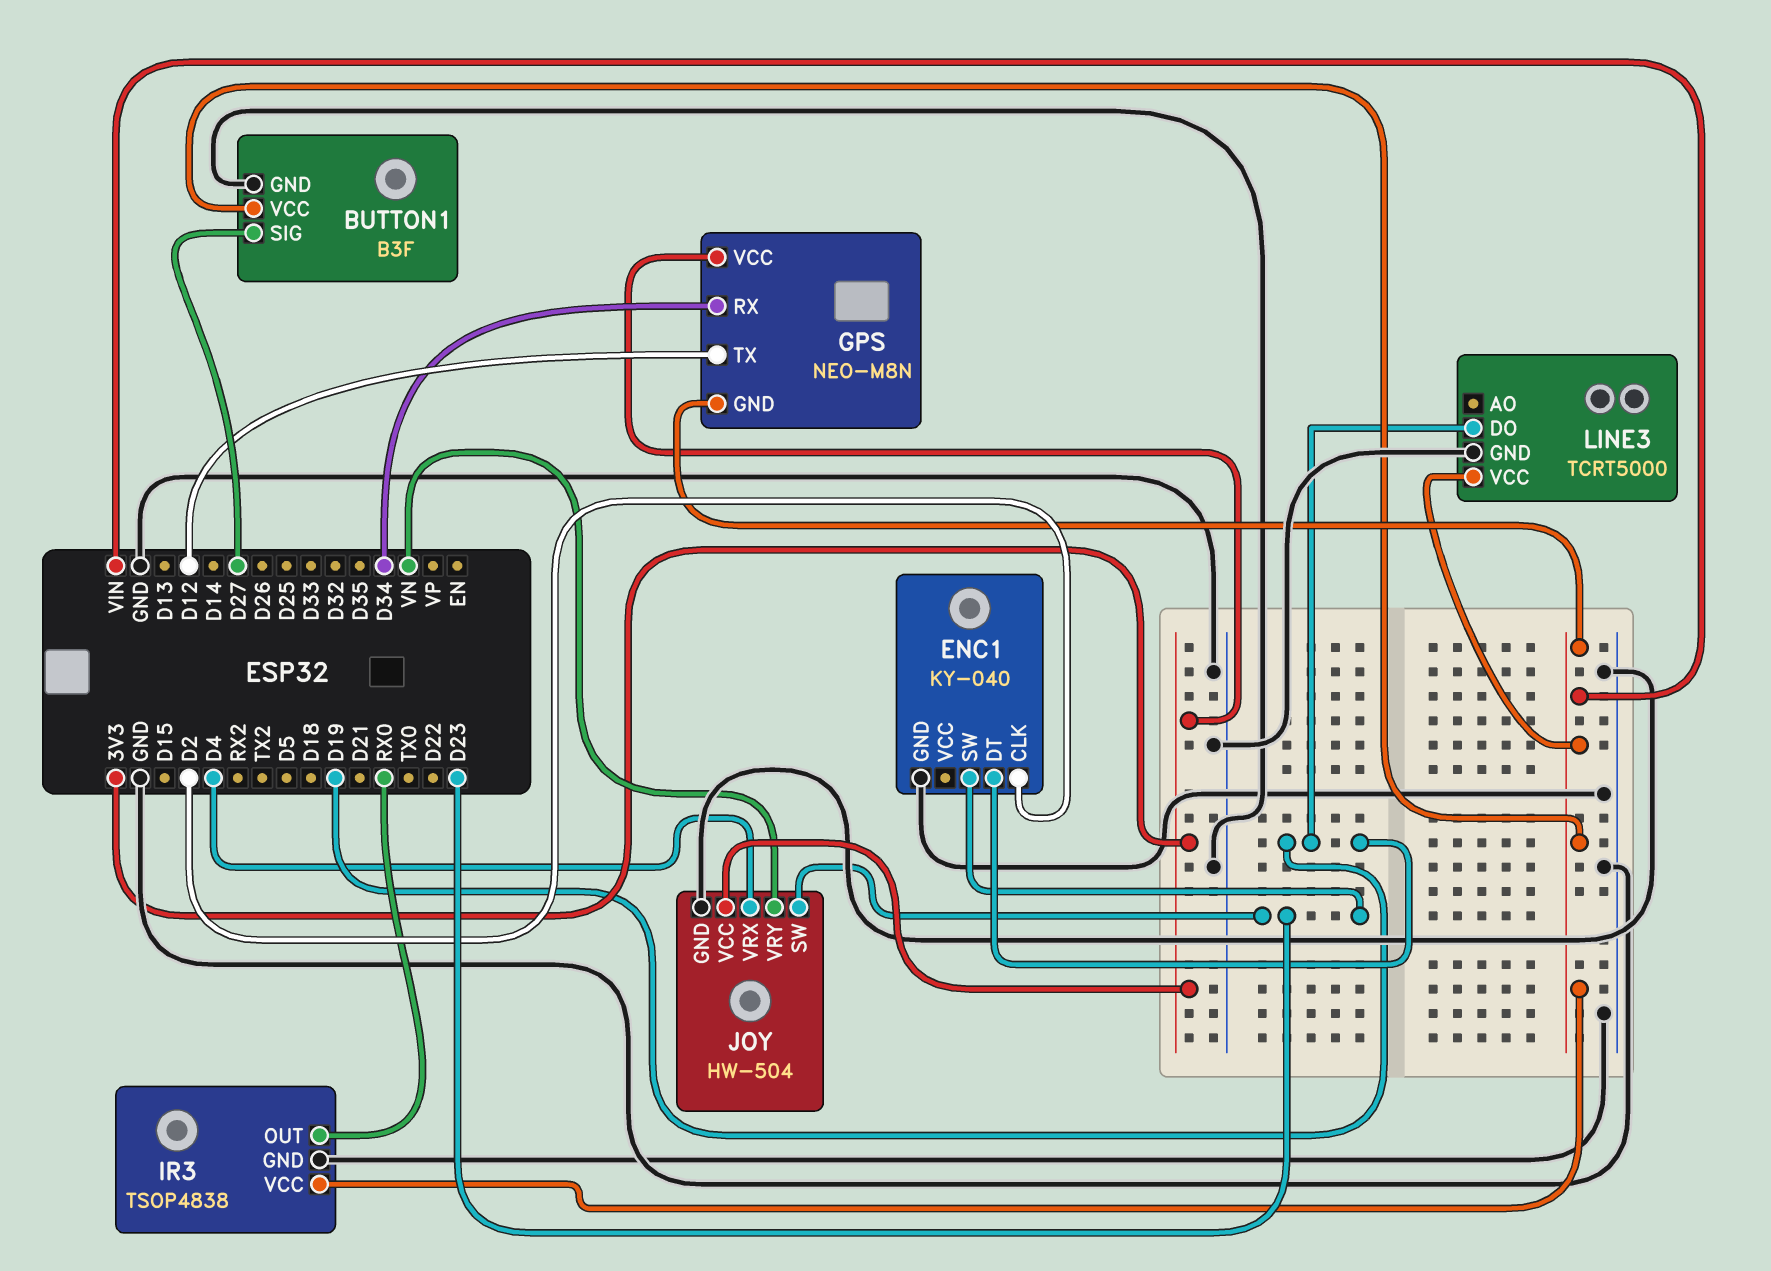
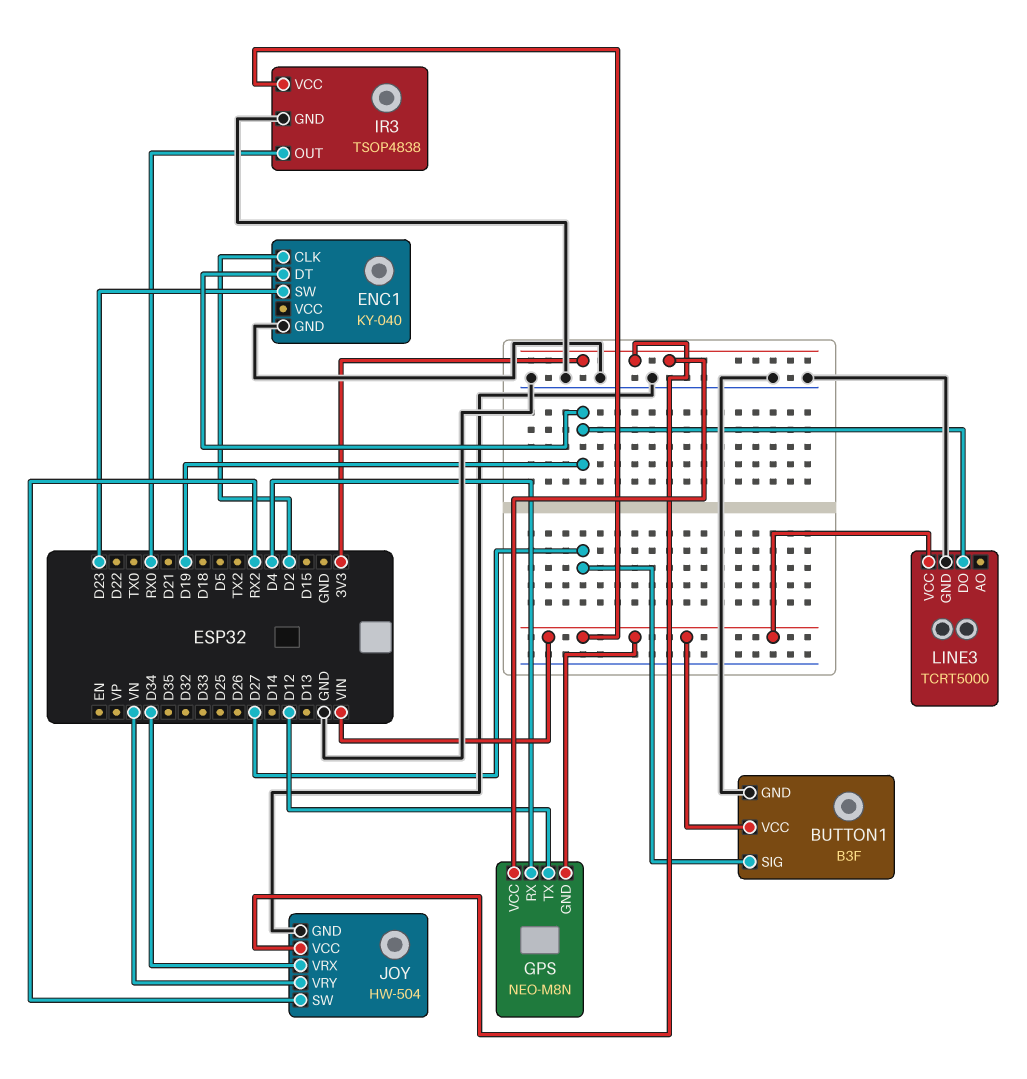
GPS pin RX: D34 -> D4
JOY pin SW: D23 -> RX2
JOY pin VRX: D4 -> D34

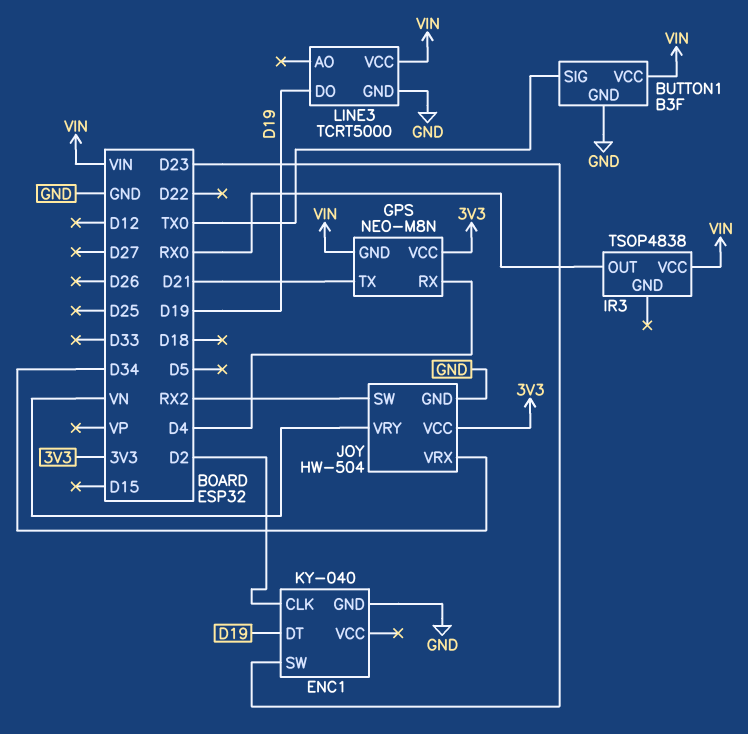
BUTTON1 pin SIG: D27 -> TX0
GPS pin TX: D12 -> D21
IR3 pin GND: GND -> none

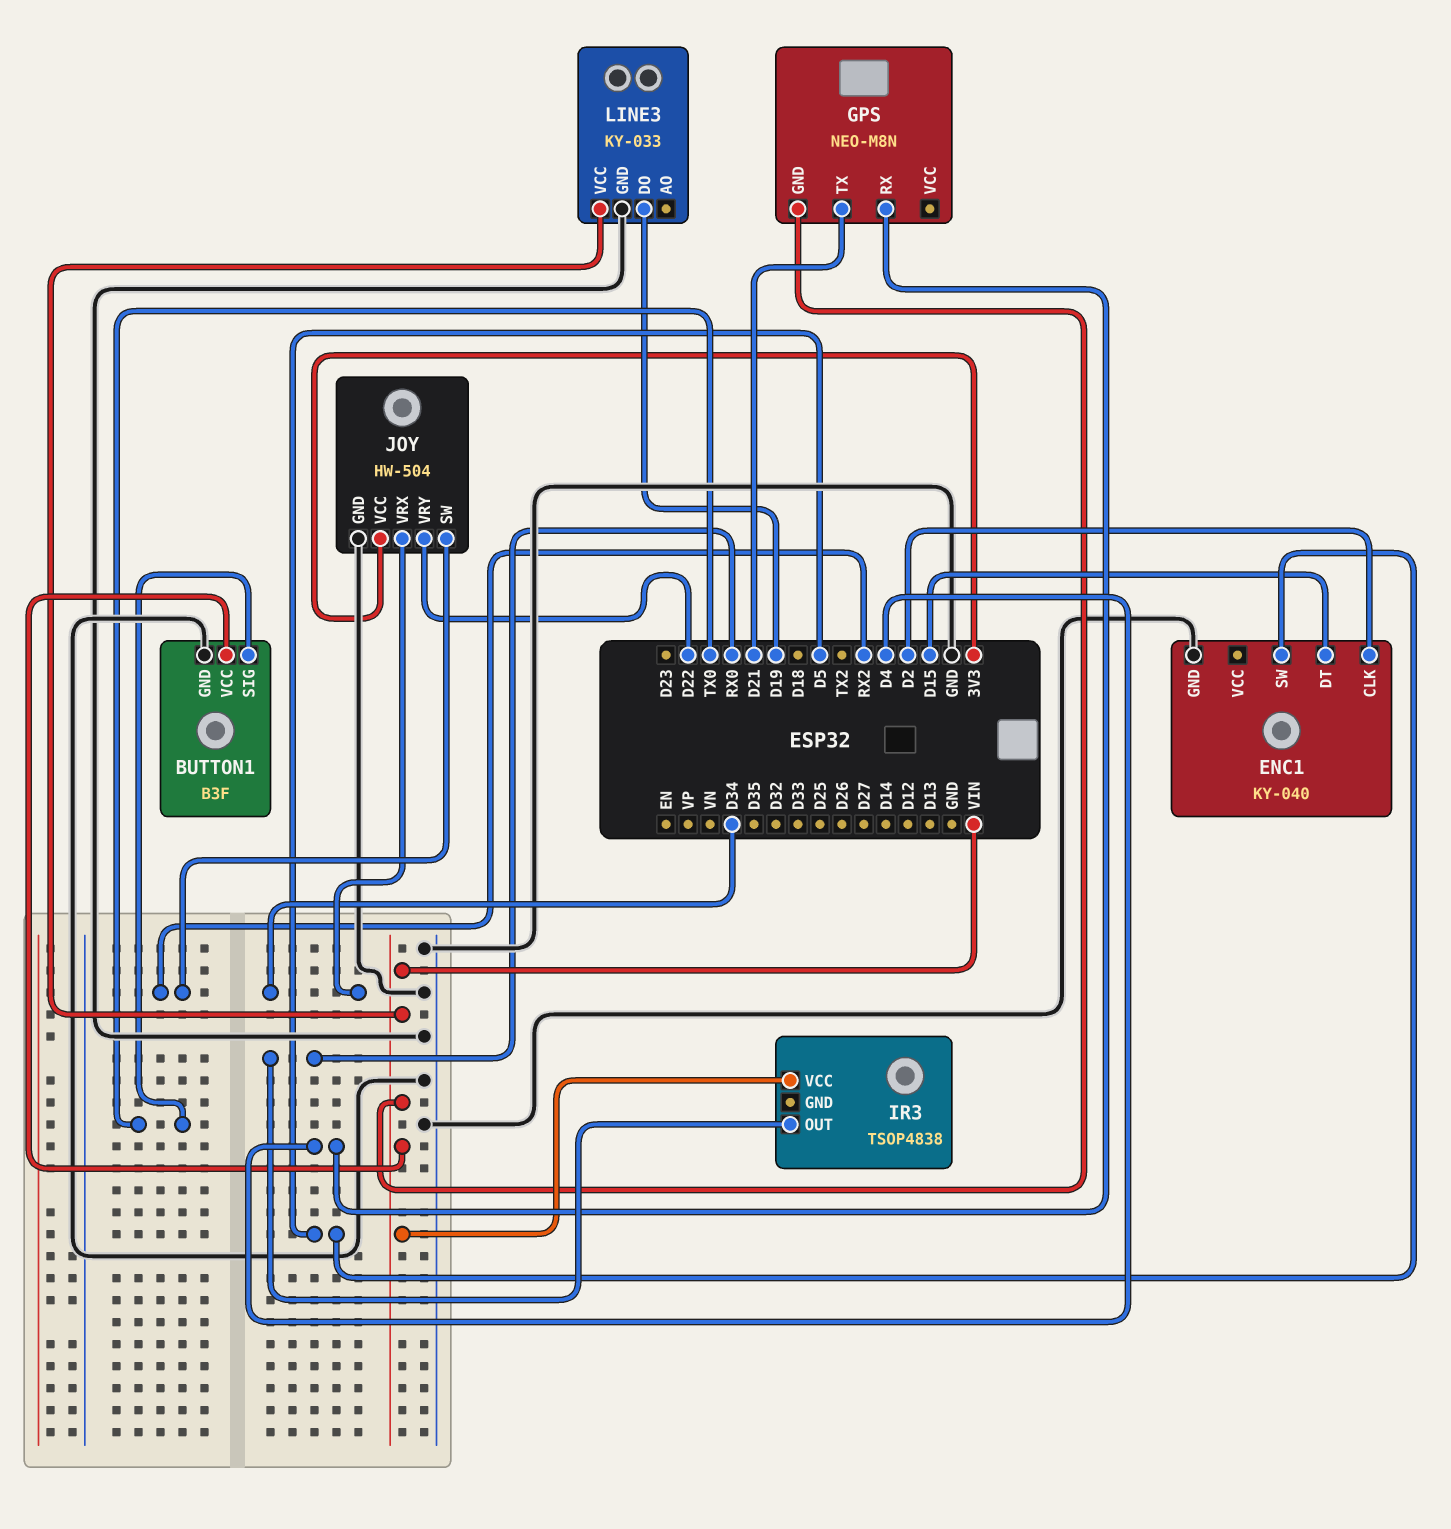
ENC1 pin DT: D19 -> D15
ENC1 pin SW: D23 -> D5
GPS pin VCC: 3V3 -> none
JOY pin VRY: VN -> D22
LINE3: TCRT5000 -> KY-033

